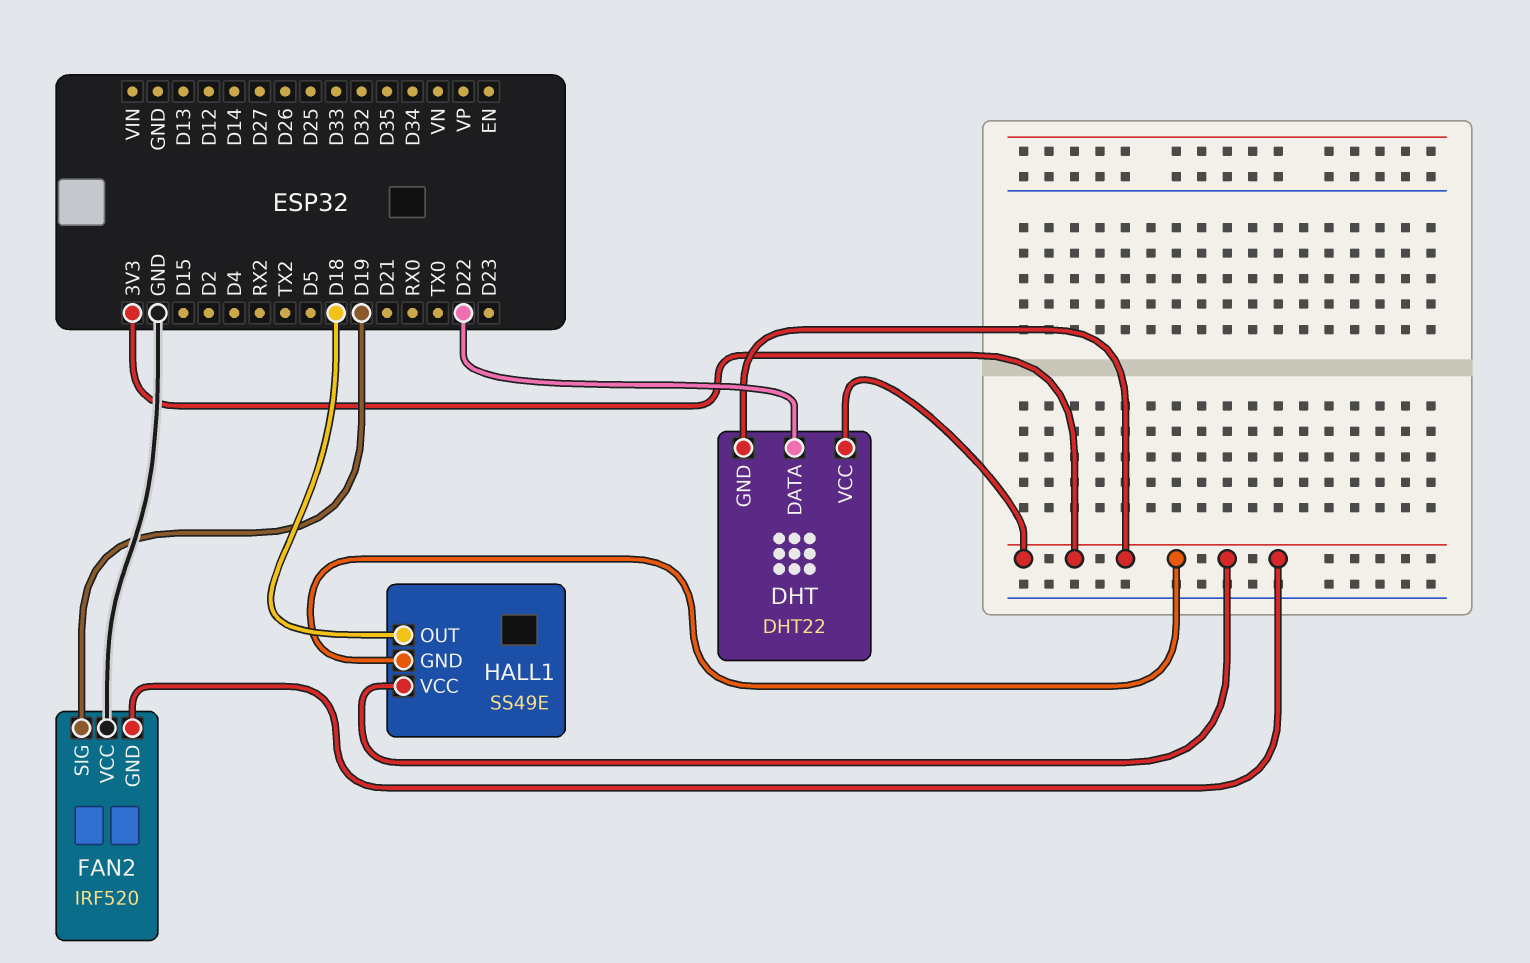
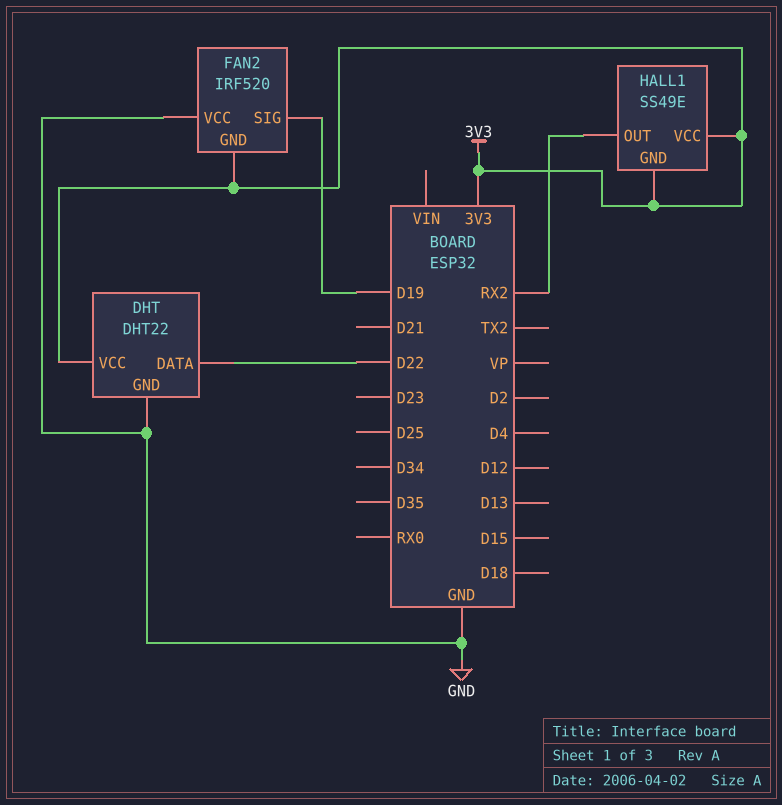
DHT pin GND: 3V3 -> GND
HALL1 pin OUT: D18 -> RX2

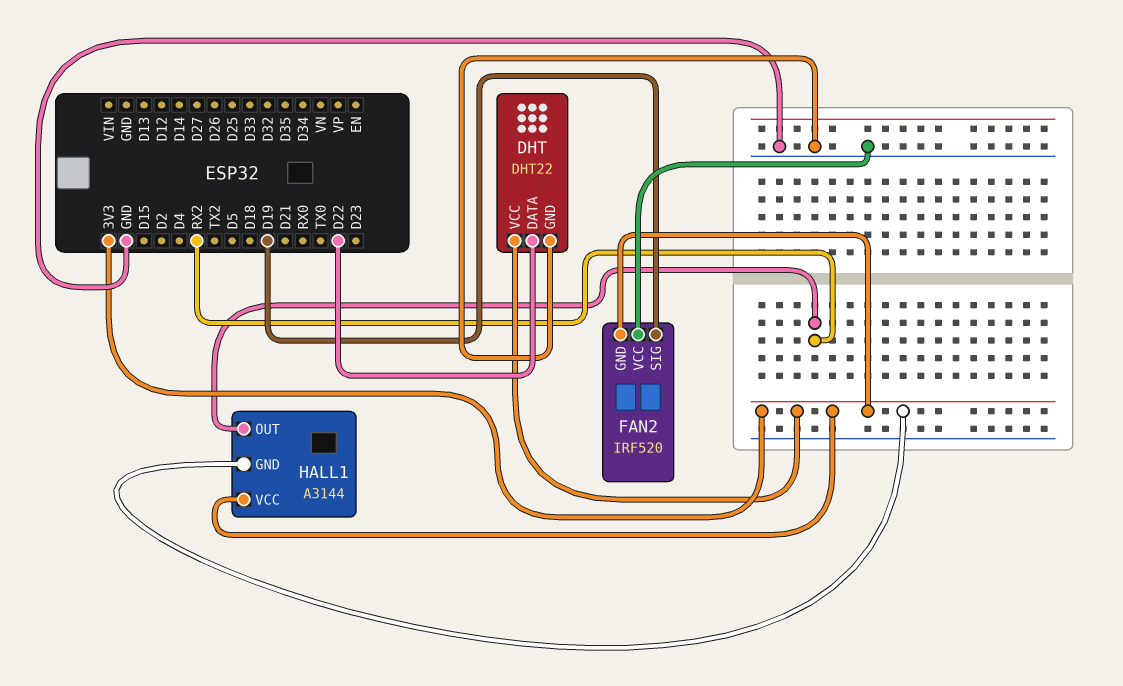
HALL1: SS49E -> A3144

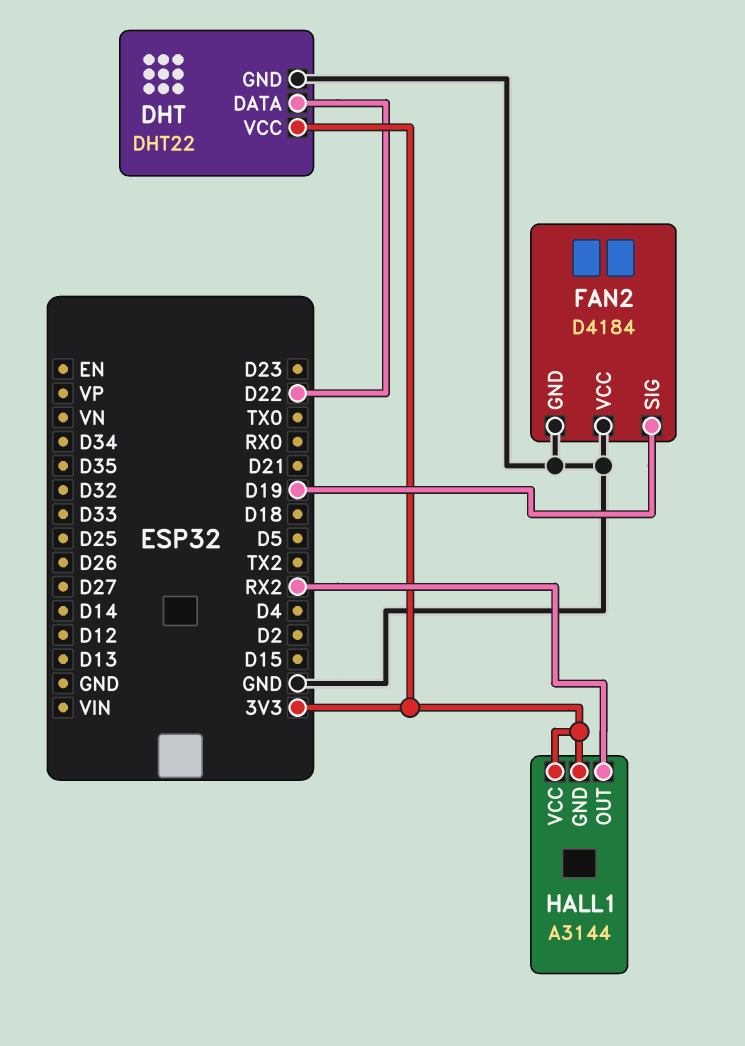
FAN2: IRF520 -> D4184
FAN2 pin GND: 3V3 -> GND

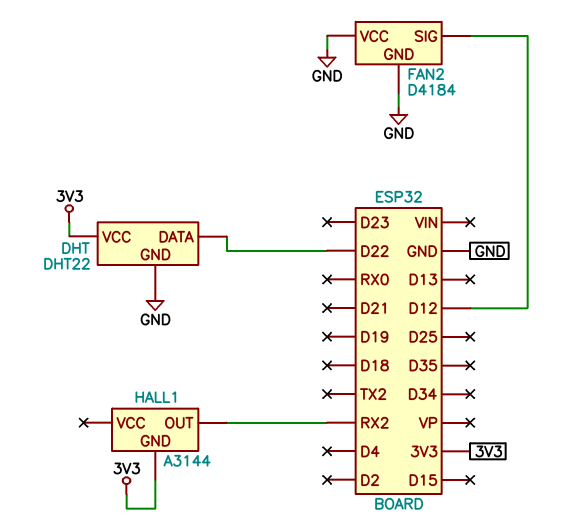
FAN2 pin SIG: D19 -> D12
HALL1 pin VCC: 3V3 -> none

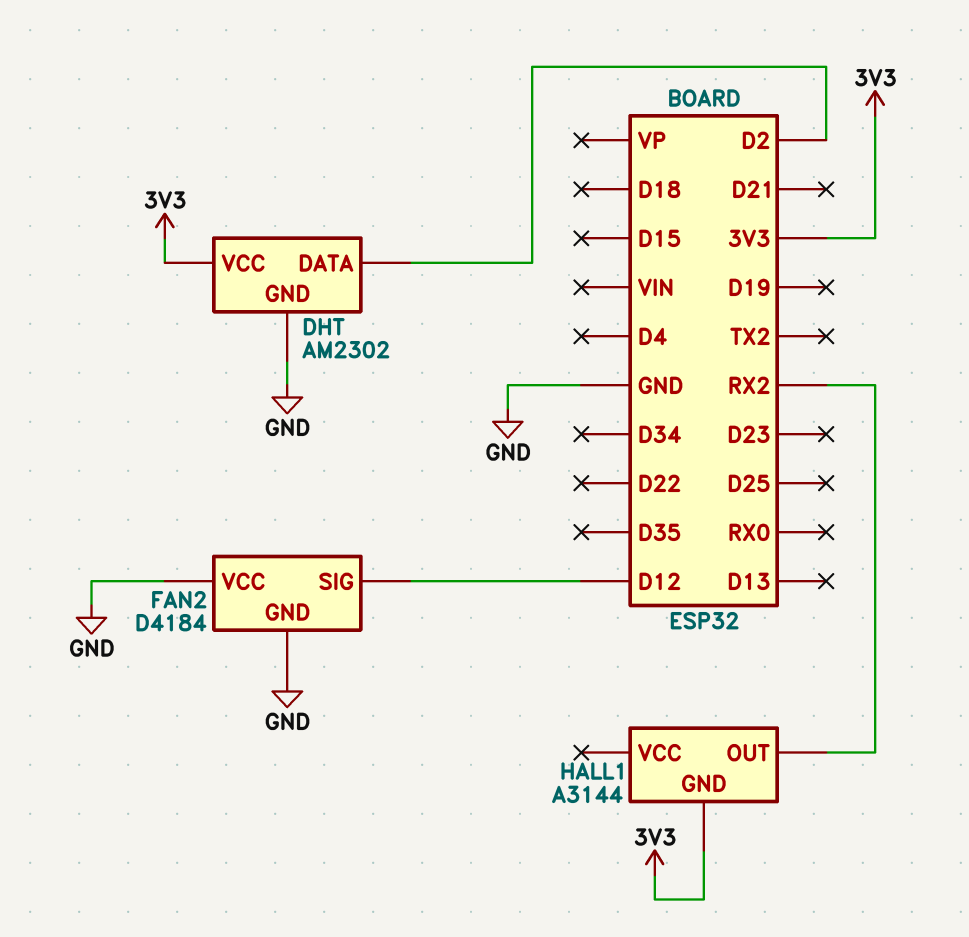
DHT: DHT22 -> AM2302
DHT pin DATA: D22 -> D2

